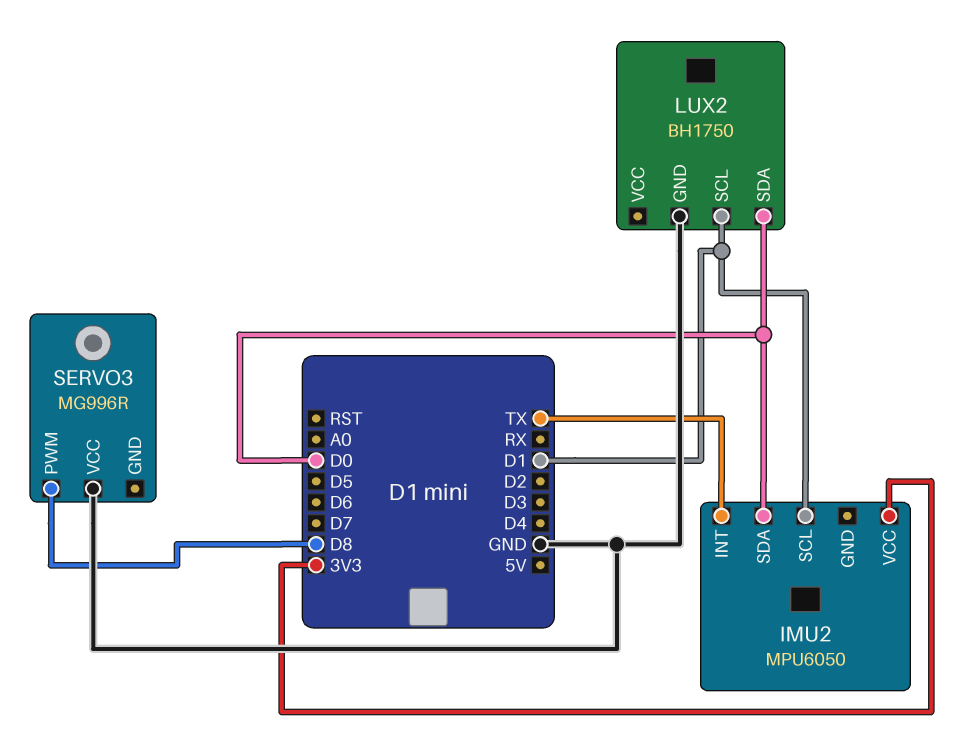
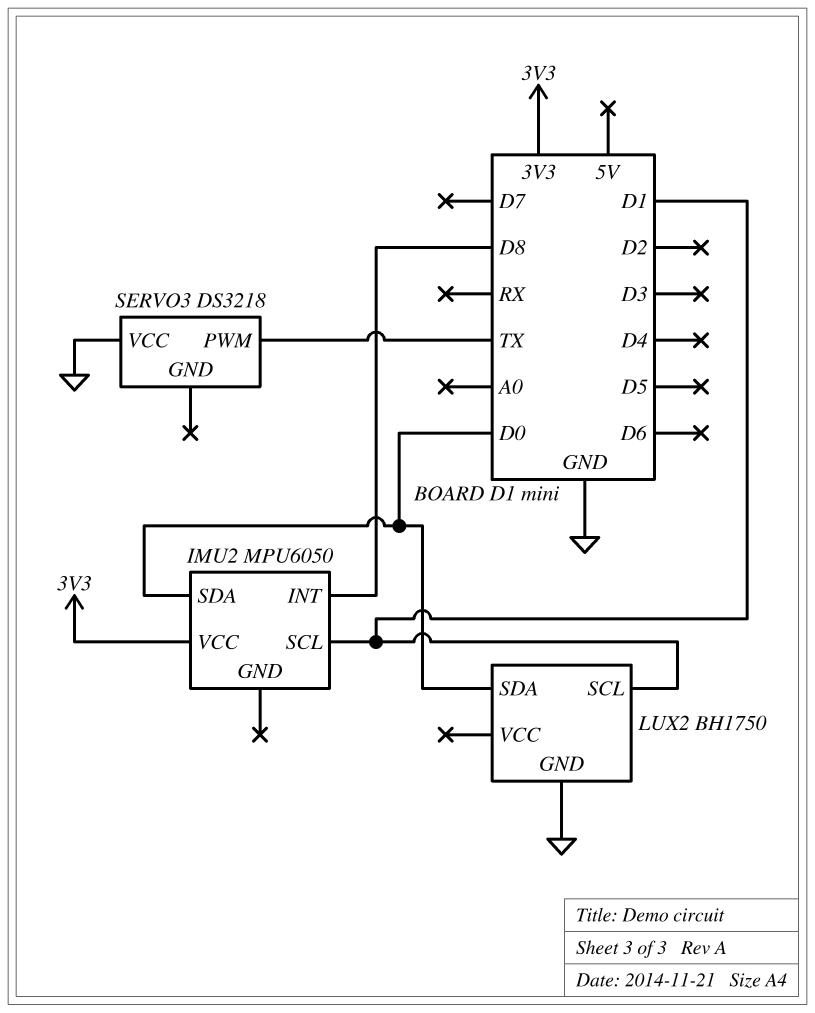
IMU2 pin INT: TX -> D8
SERVO3: MG996R -> DS3218
SERVO3 pin PWM: D8 -> TX

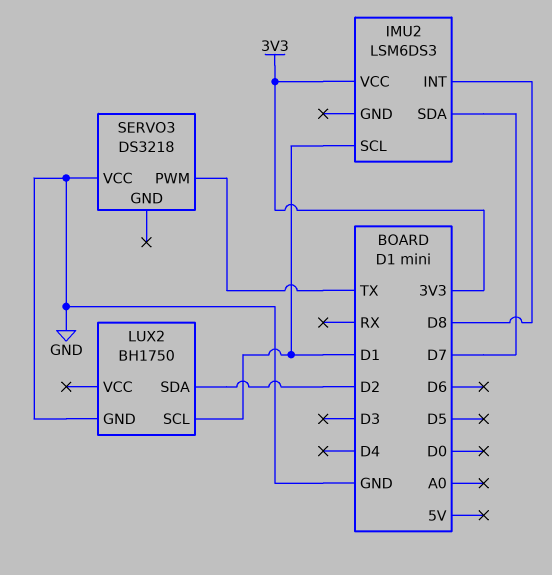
IMU2: MPU6050 -> LSM6DS3
IMU2 pin SDA: D0 -> D7
LUX2 pin SDA: D0 -> D2

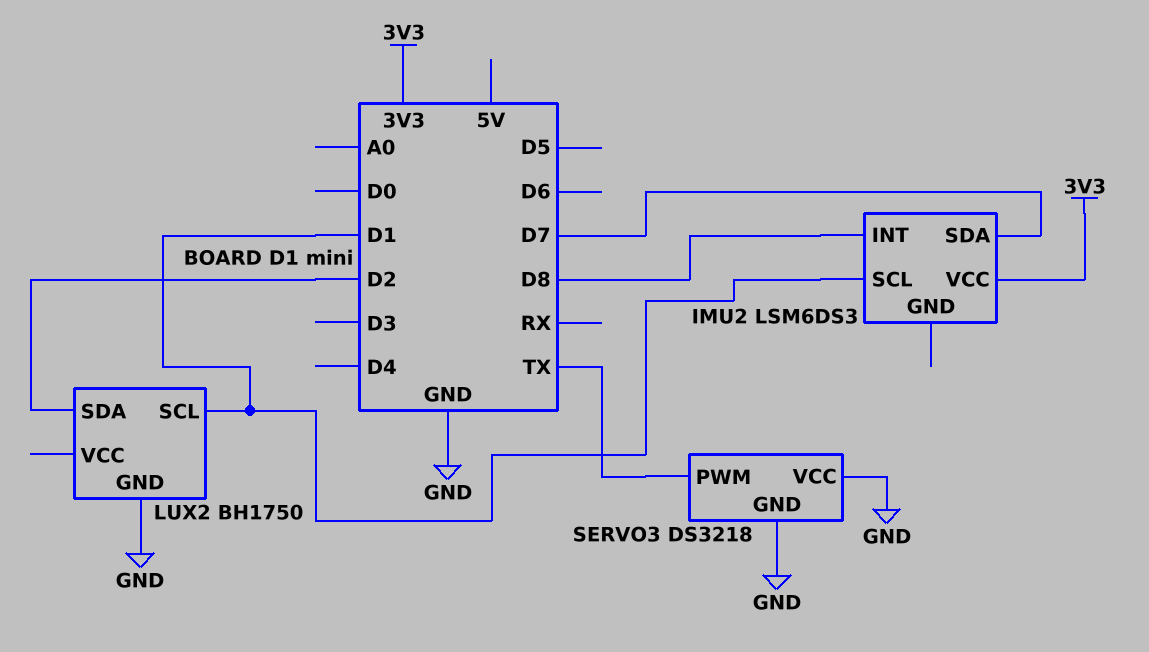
SERVO3 pin GND: none -> GND

